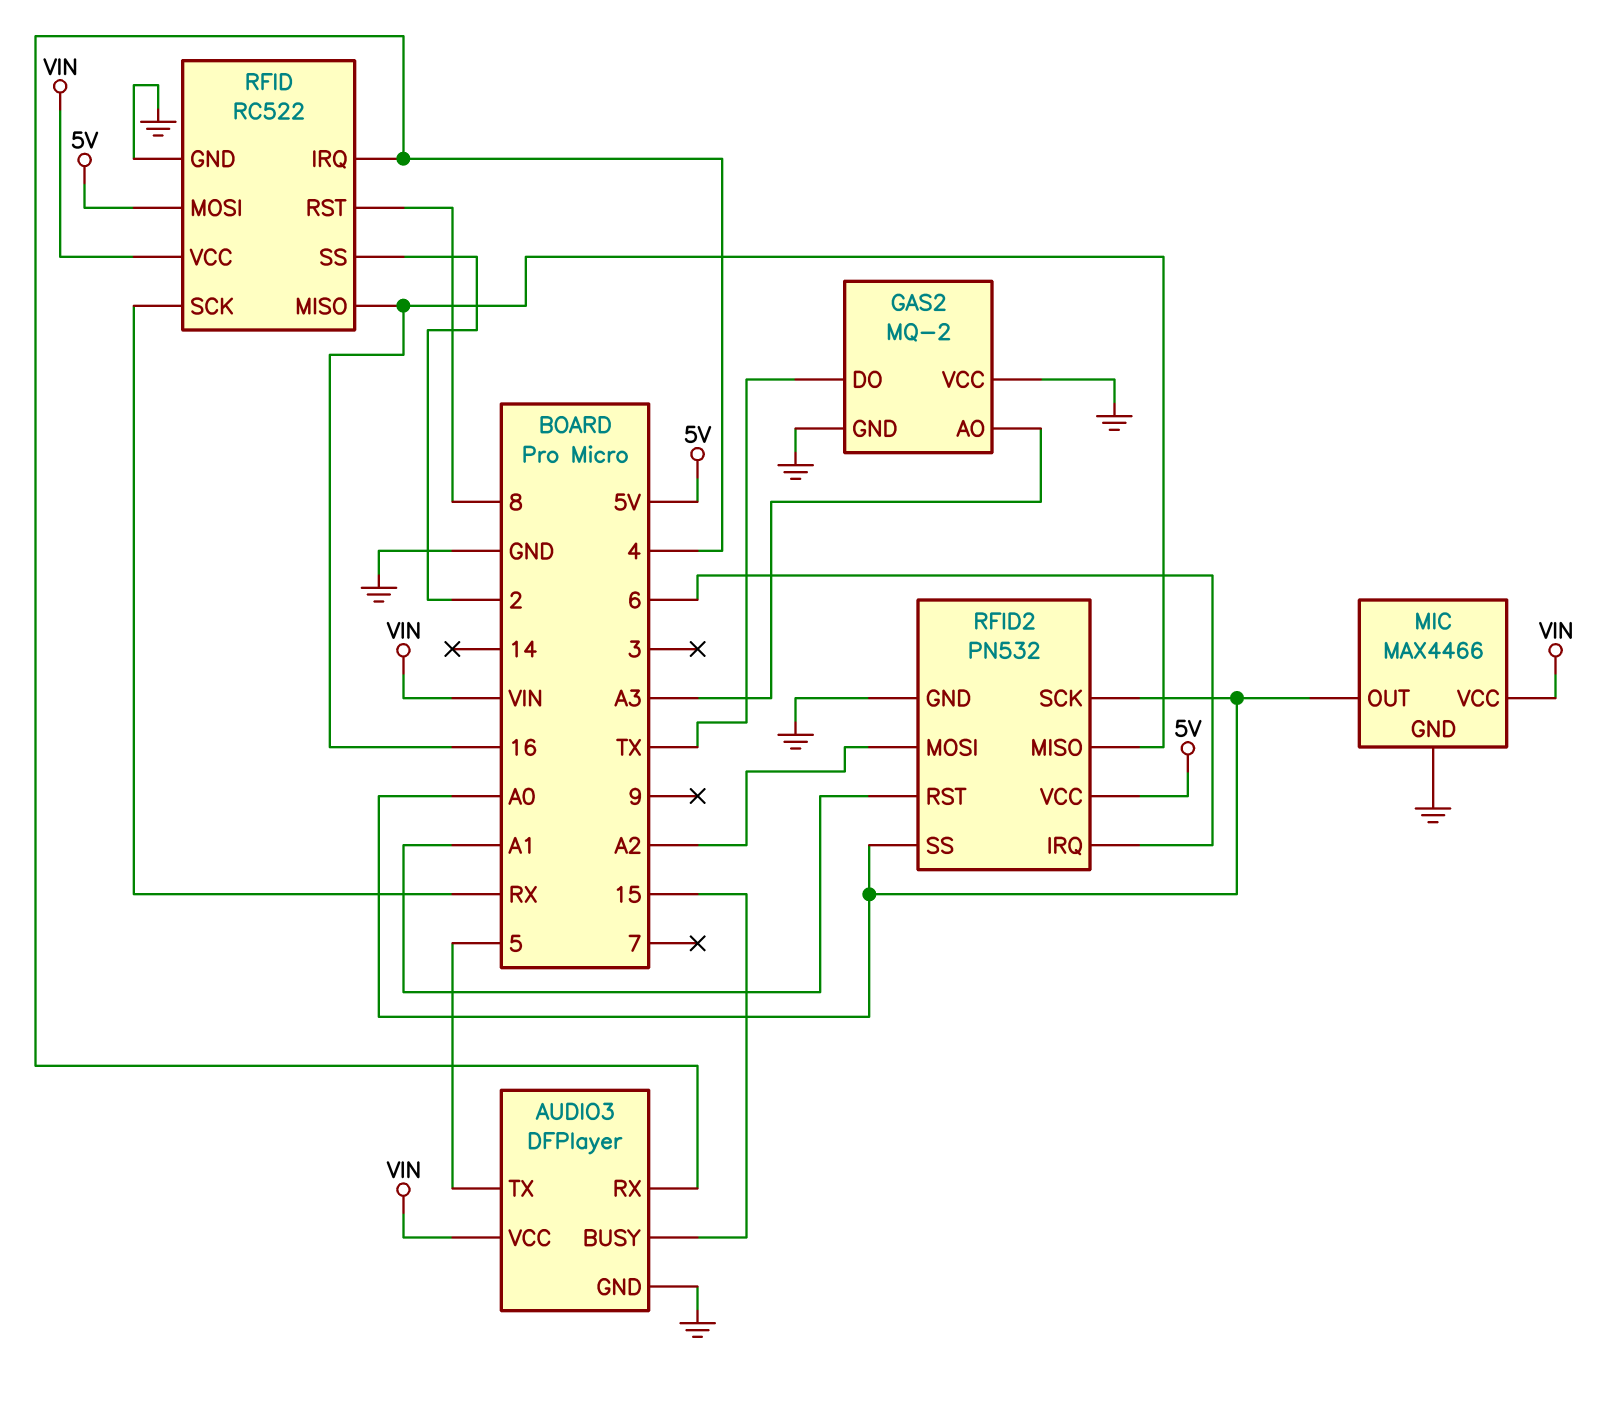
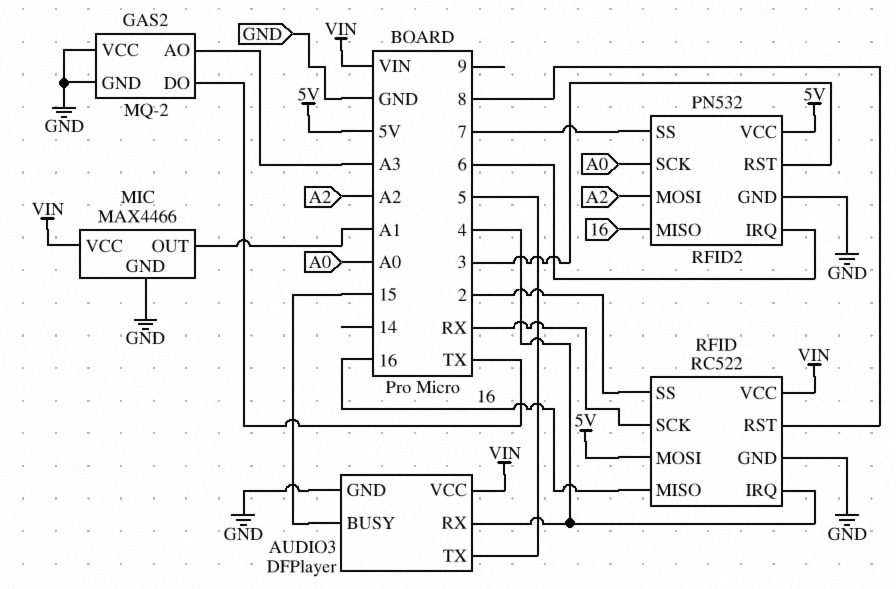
MIC pin OUT: A0 -> A1
RFID2 pin RST: A1 -> 3
RFID2 pin SS: A0 -> 7

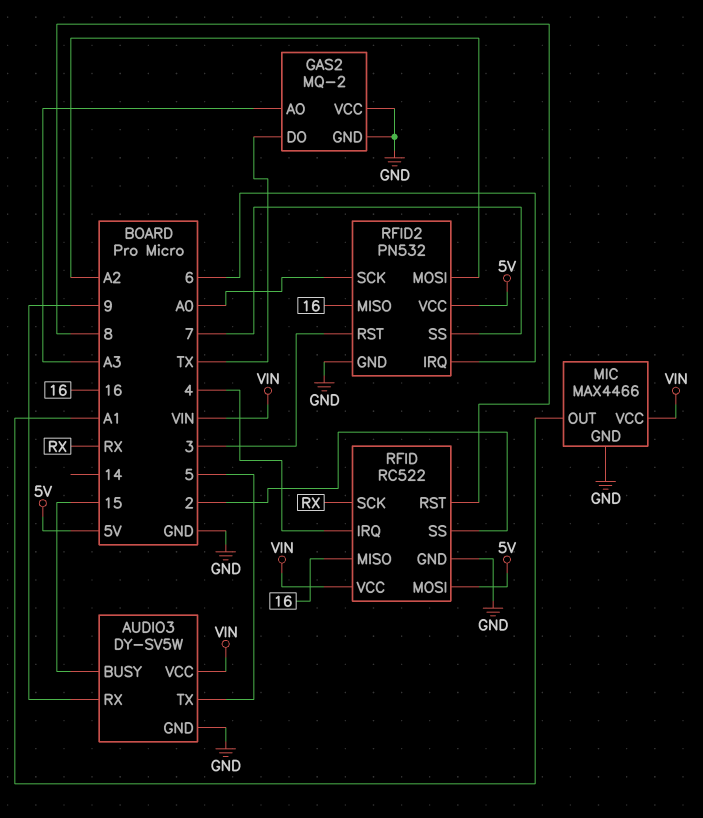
AUDIO3: DFPlayer -> DY-SV5W
AUDIO3 pin RX: 4 -> 9

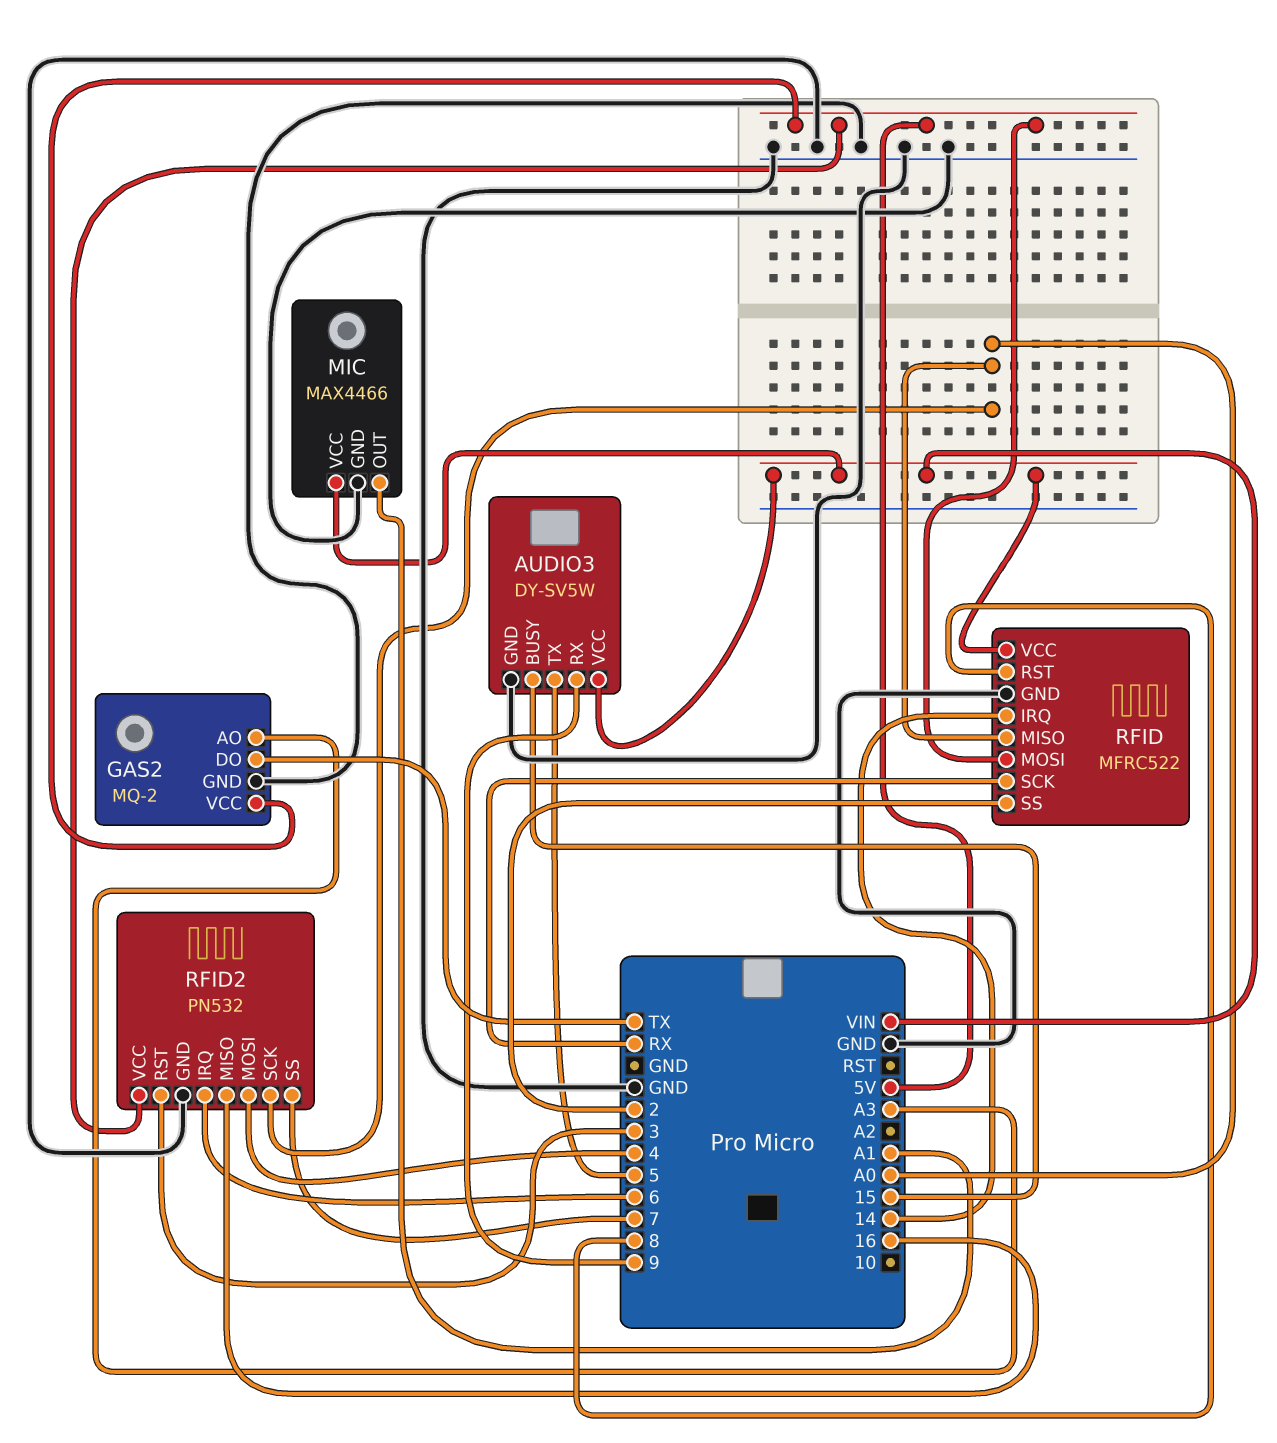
GAS2 pin VCC: GND -> 5V
RFID: RC522 -> MFRC522
RFID pin IRQ: 4 -> 14
RFID pin MISO: 16 -> A0
RFID2 pin MOSI: A2 -> 4

